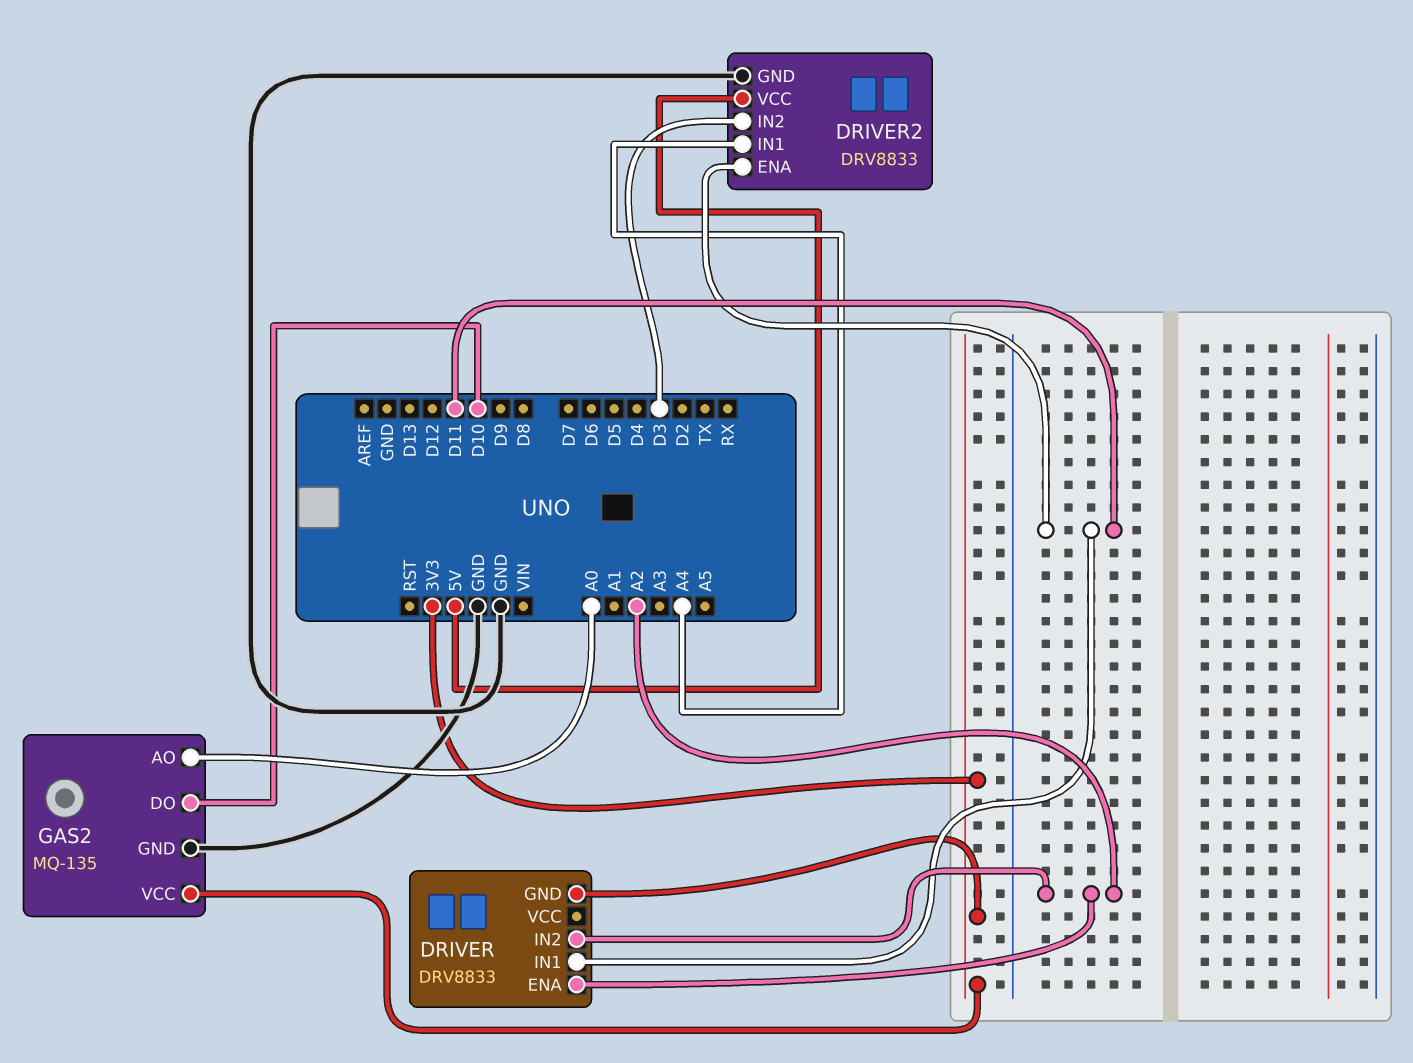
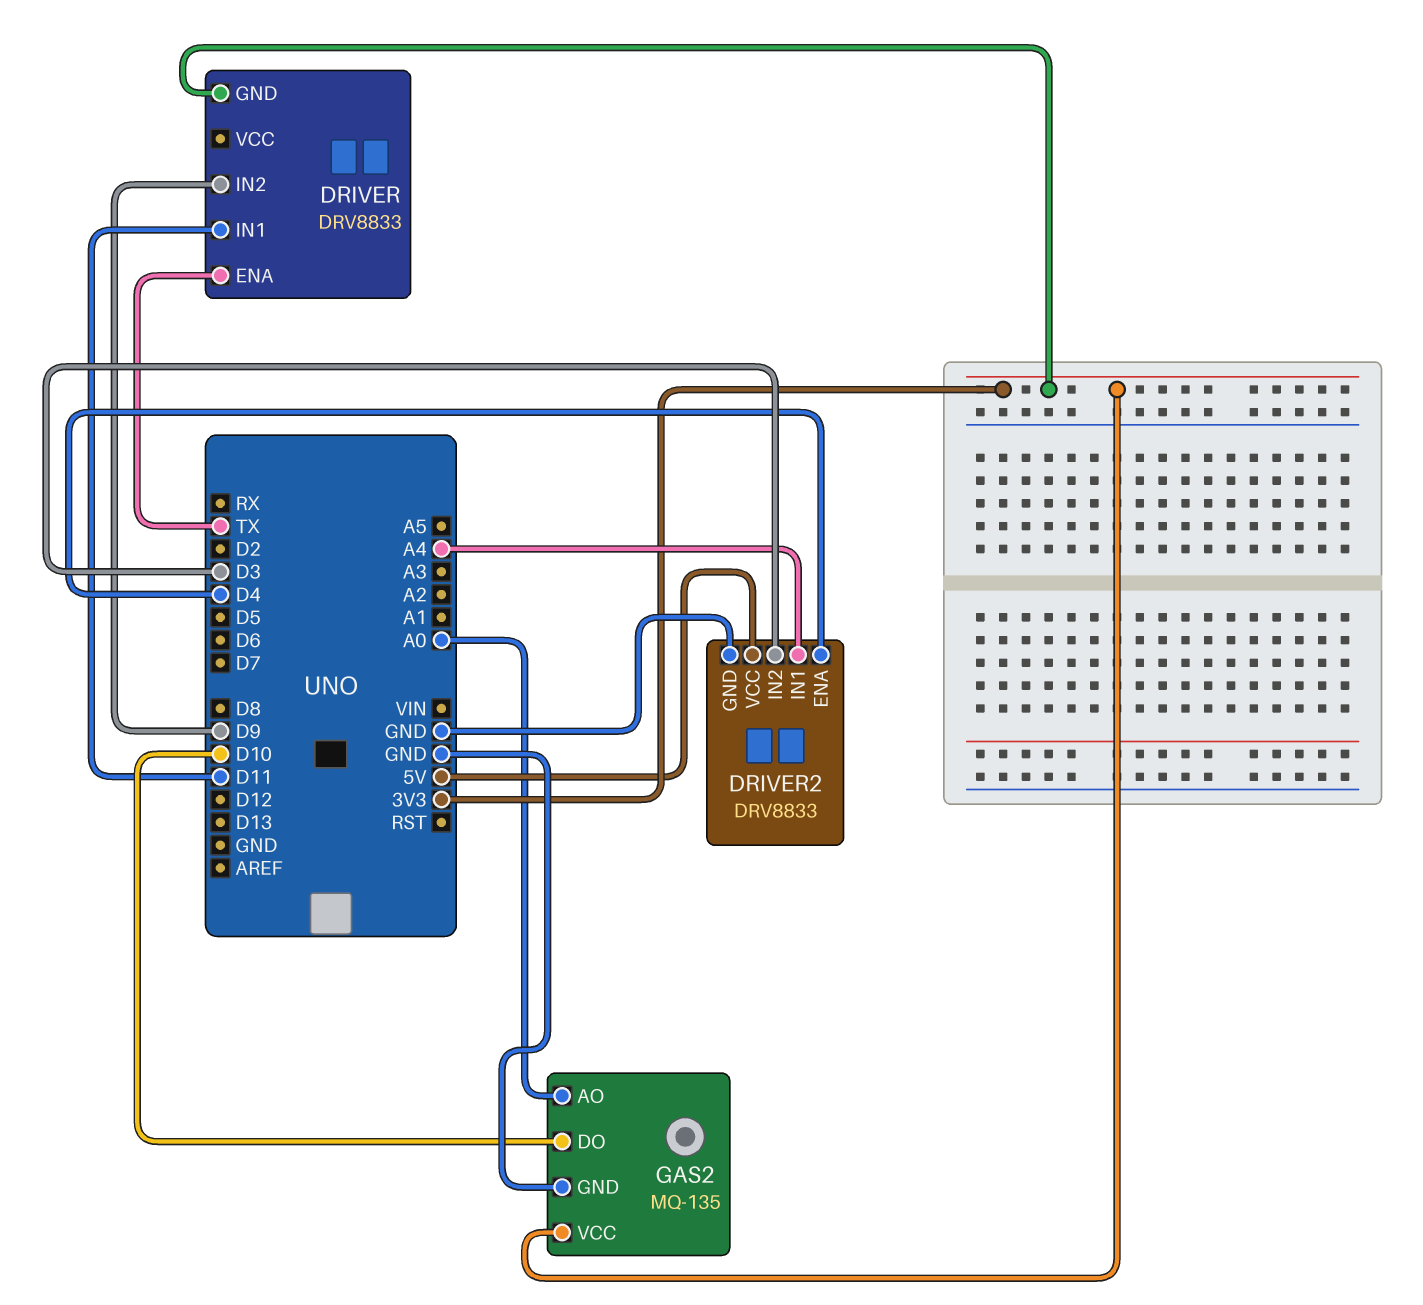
DRIVER pin ENA: A2 -> TX
DRIVER pin IN2: A2 -> D9
DRIVER2 pin ENA: D11 -> D4

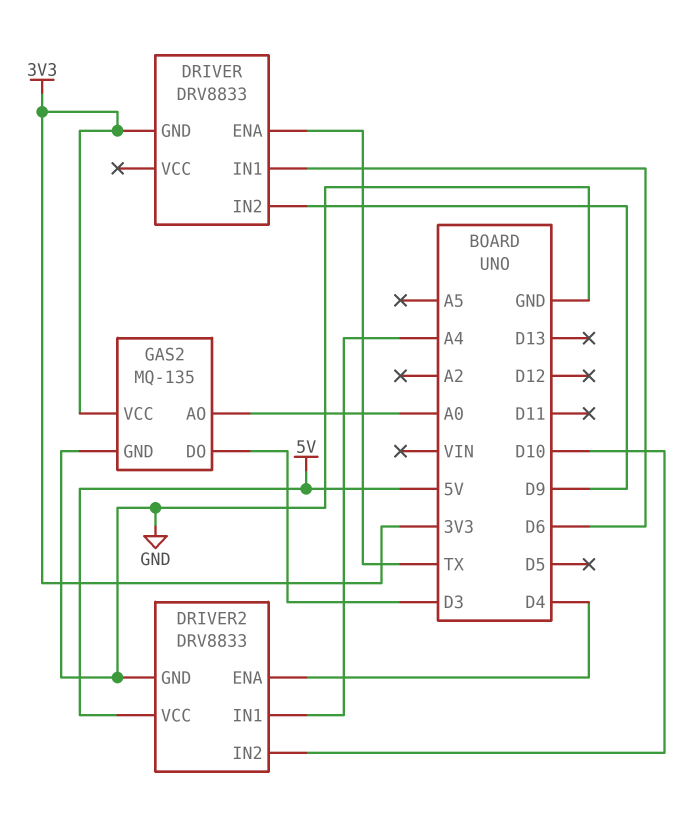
DRIVER pin IN1: D11 -> D6
DRIVER2 pin IN2: D3 -> D10
GAS2 pin DO: D10 -> D3

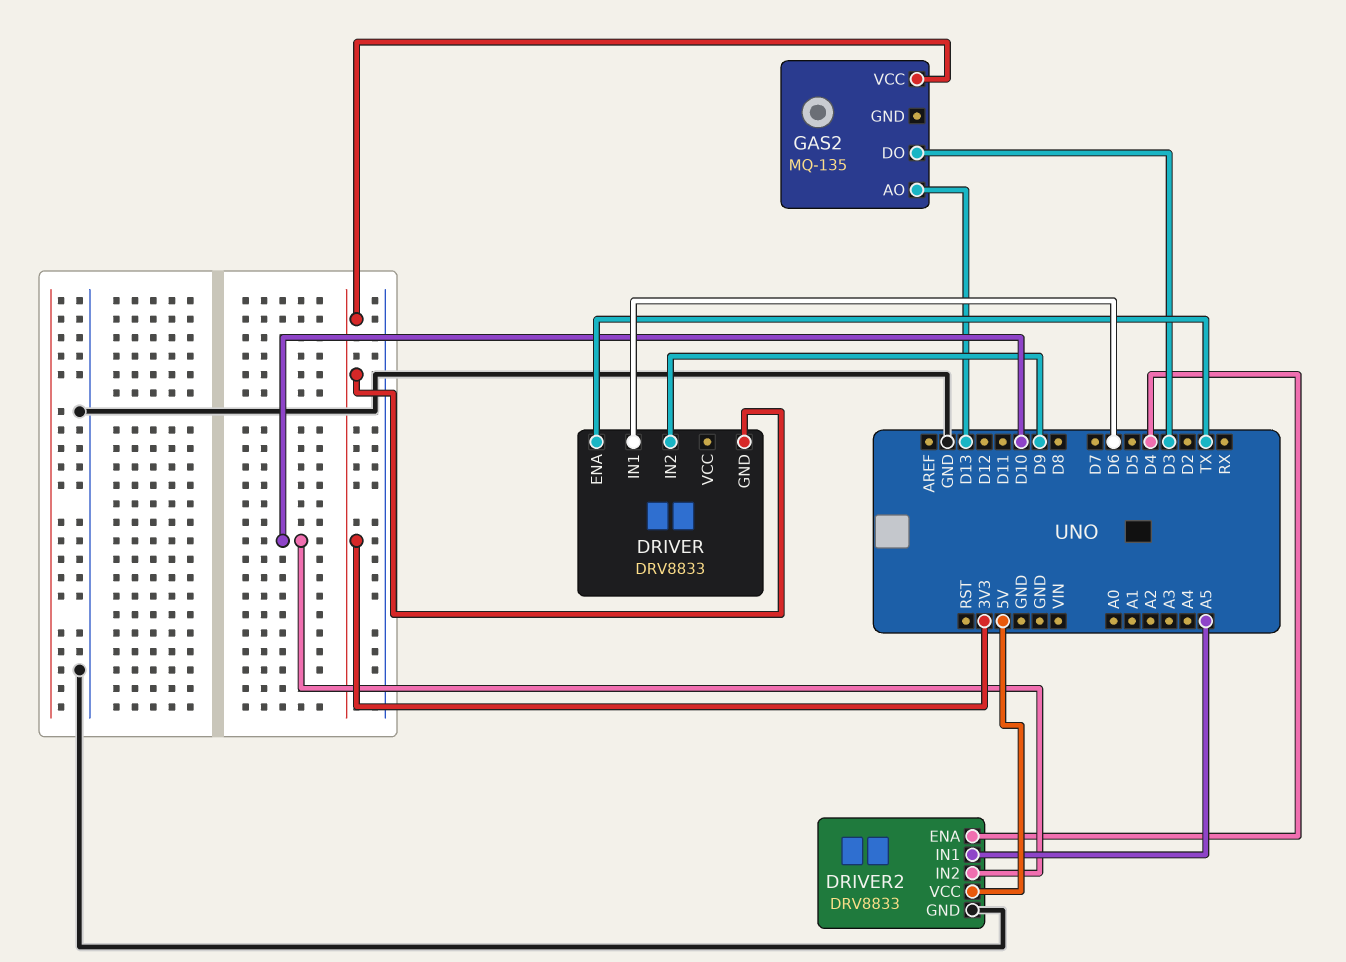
DRIVER2 pin IN1: A4 -> A5
GAS2 pin AO: A0 -> D13
GAS2 pin GND: GND -> none

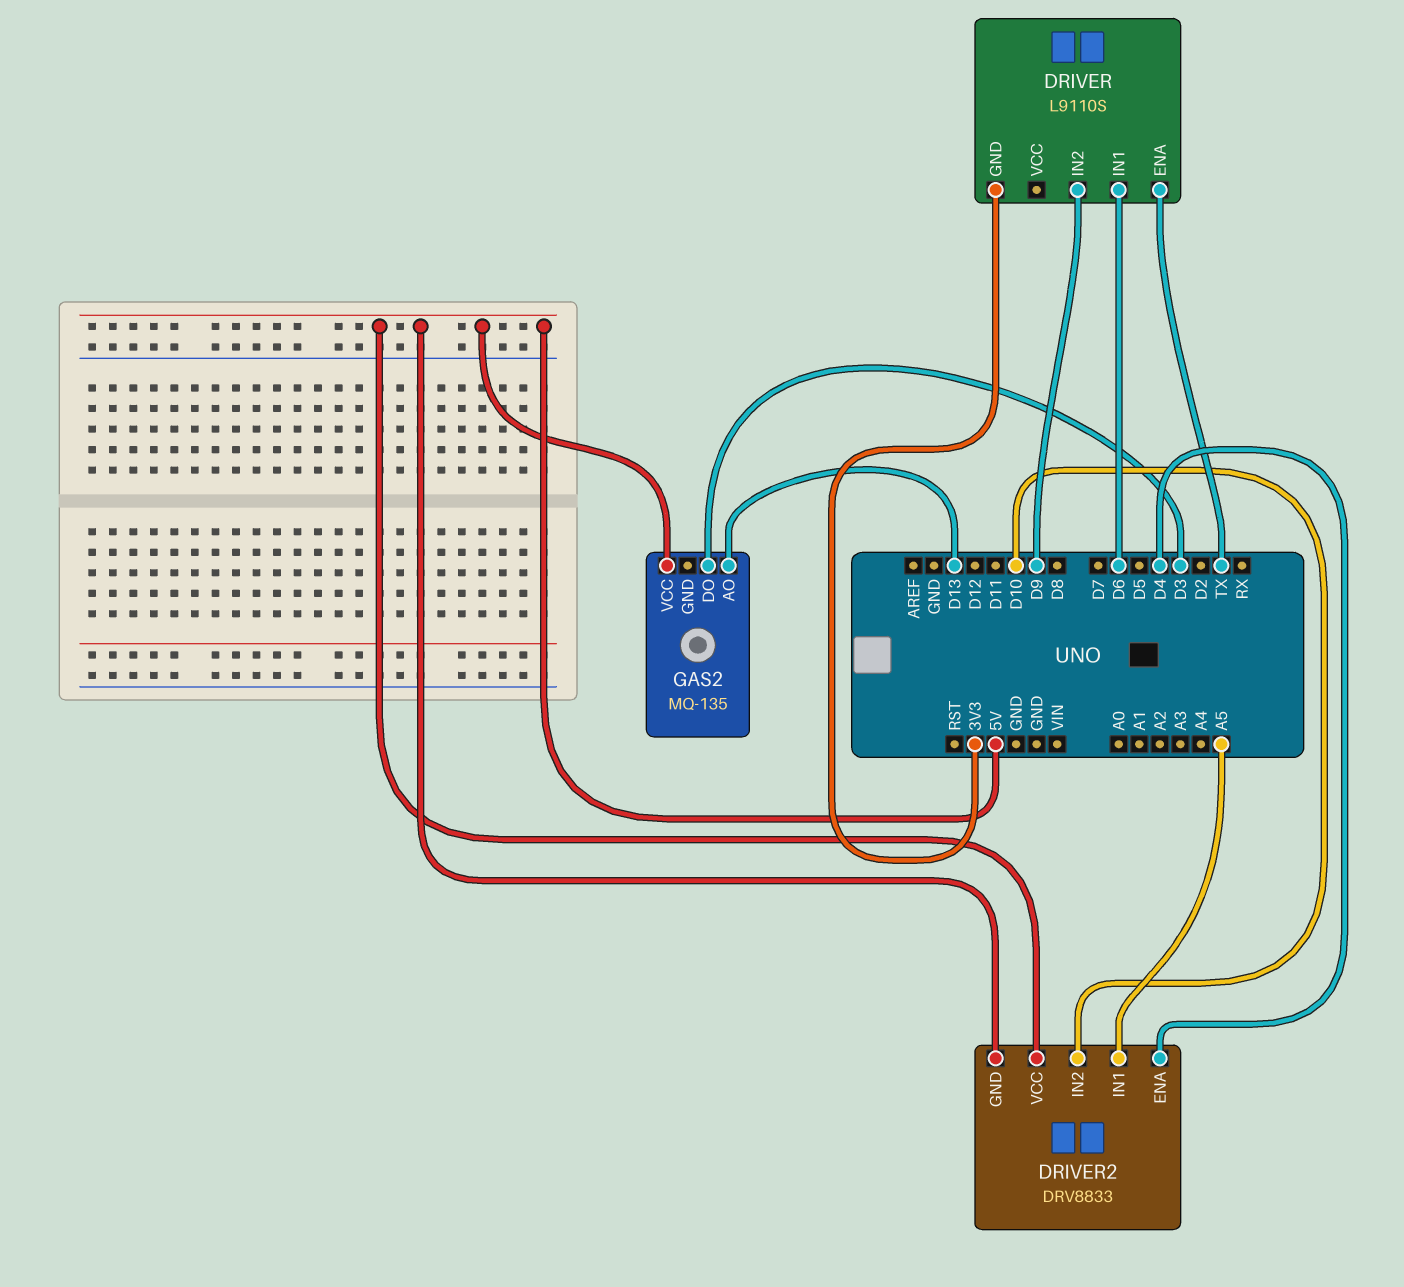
DRIVER: DRV8833 -> L9110S
DRIVER2 pin GND: GND -> 5V
GAS2 pin VCC: 3V3 -> 5V

